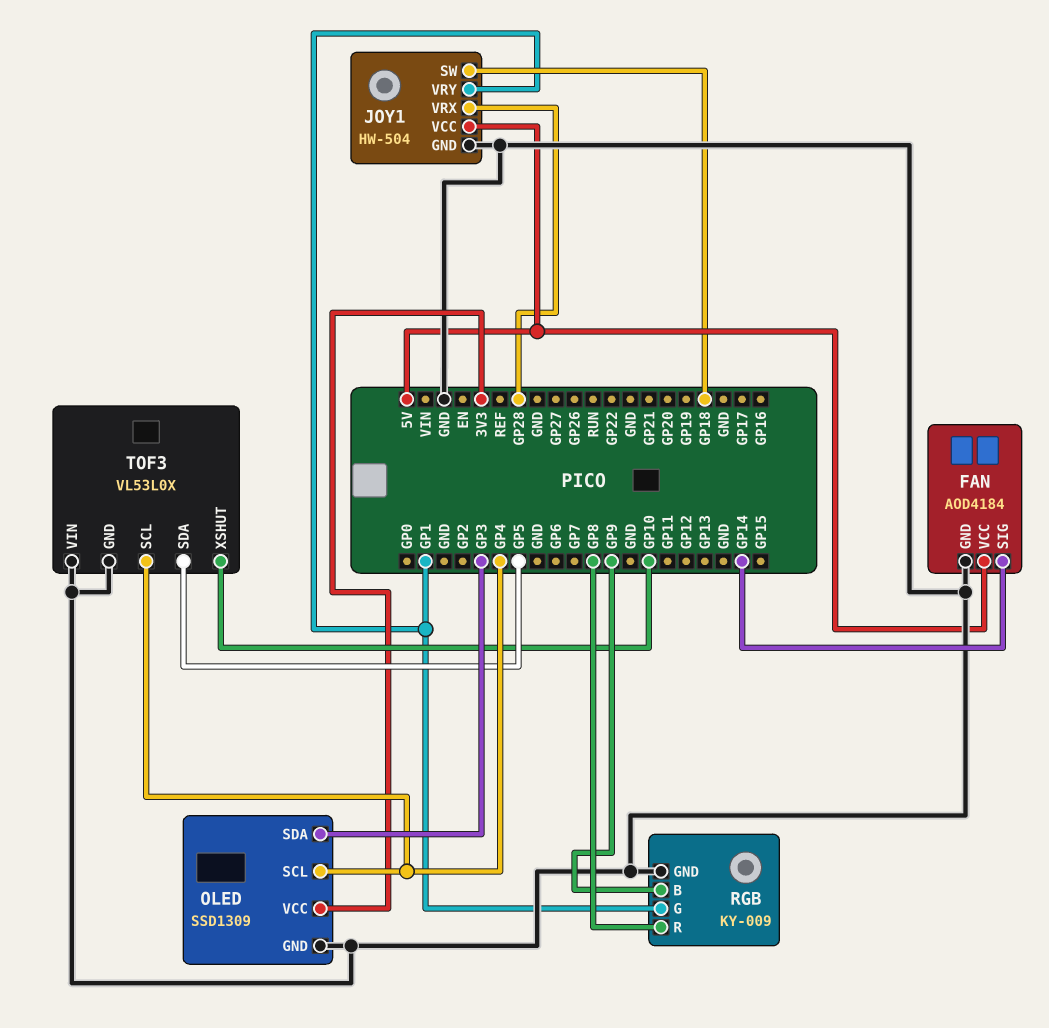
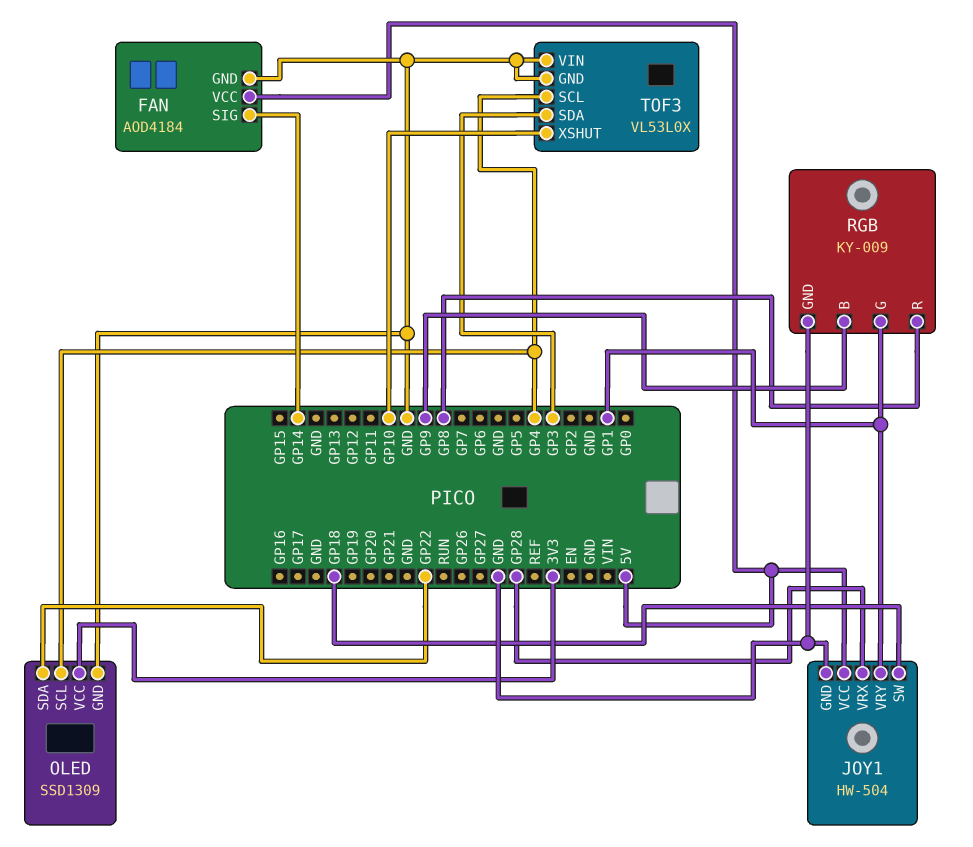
OLED pin SDA: GP3 -> GP22
TOF3 pin SDA: GP5 -> GP3

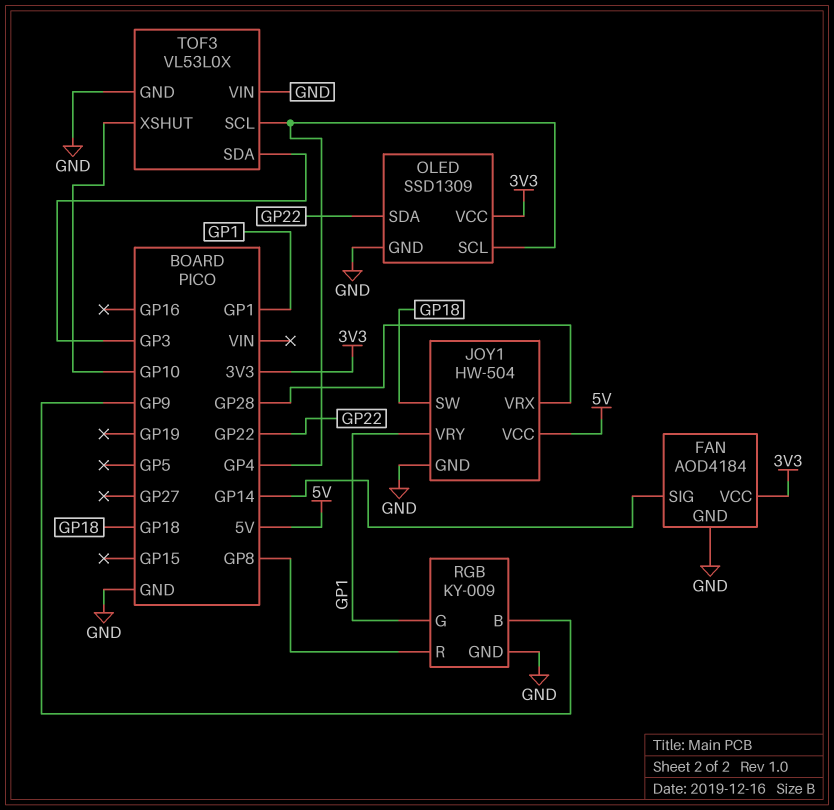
FAN pin VCC: 5V -> 3V3

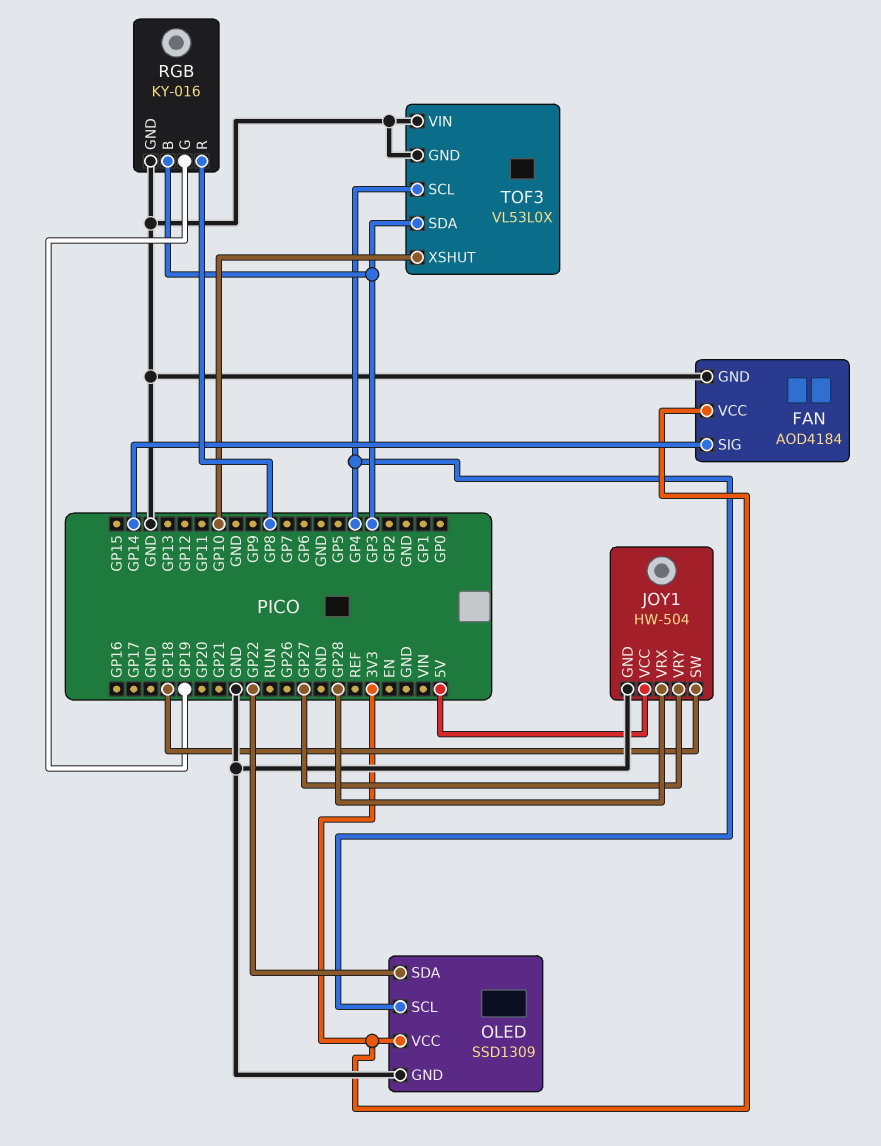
JOY1 pin VRY: GP1 -> GP27
RGB: KY-009 -> KY-016
RGB pin B: GP9 -> GP3
RGB pin G: GP1 -> GP19

